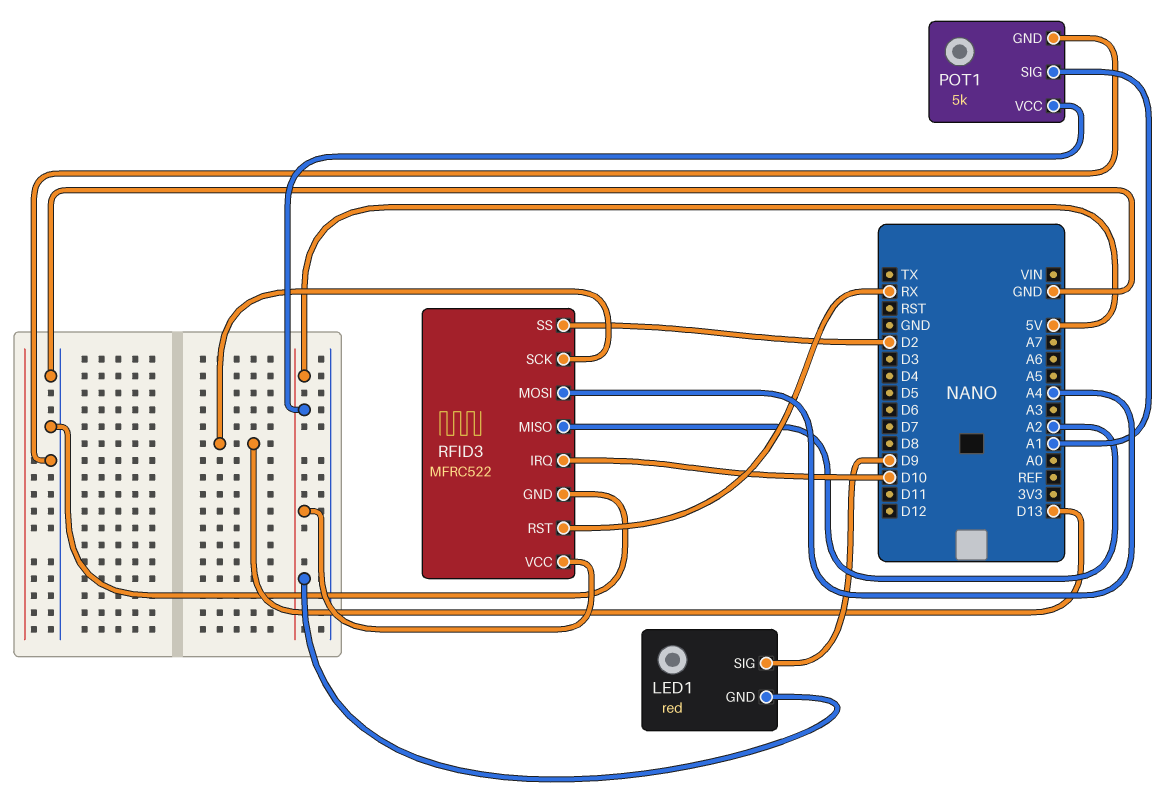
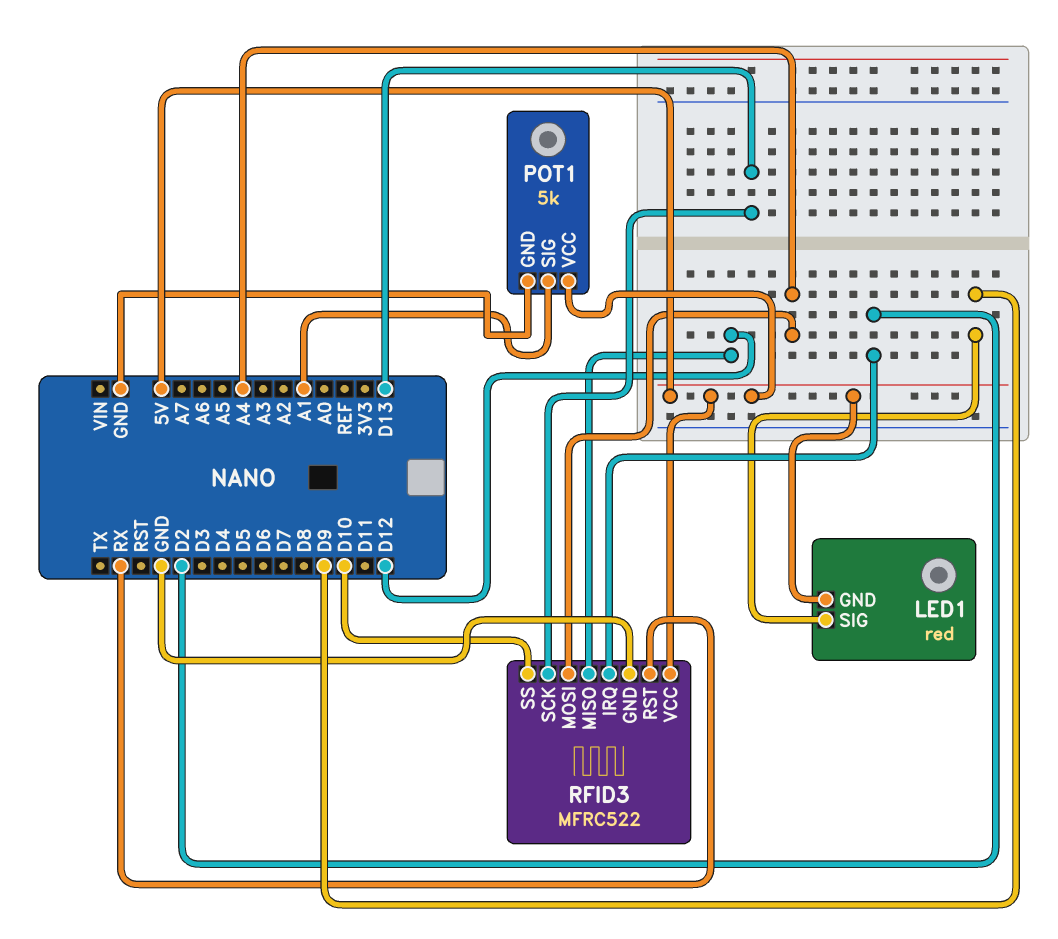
RFID3 pin IRQ: D10 -> D2
RFID3 pin MISO: A2 -> D12
RFID3 pin SS: D2 -> D10

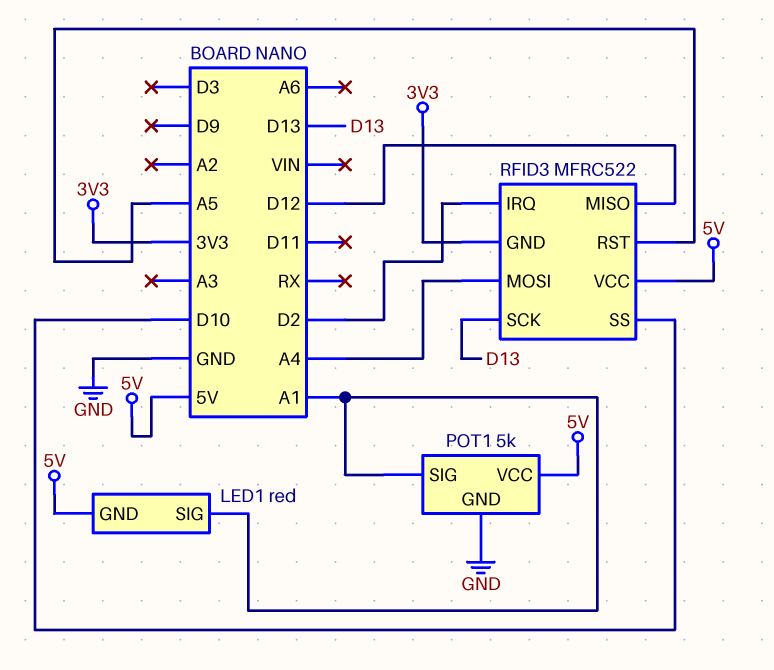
LED1 pin SIG: D9 -> A1
RFID3 pin GND: GND -> 3V3
RFID3 pin RST: RX -> A5

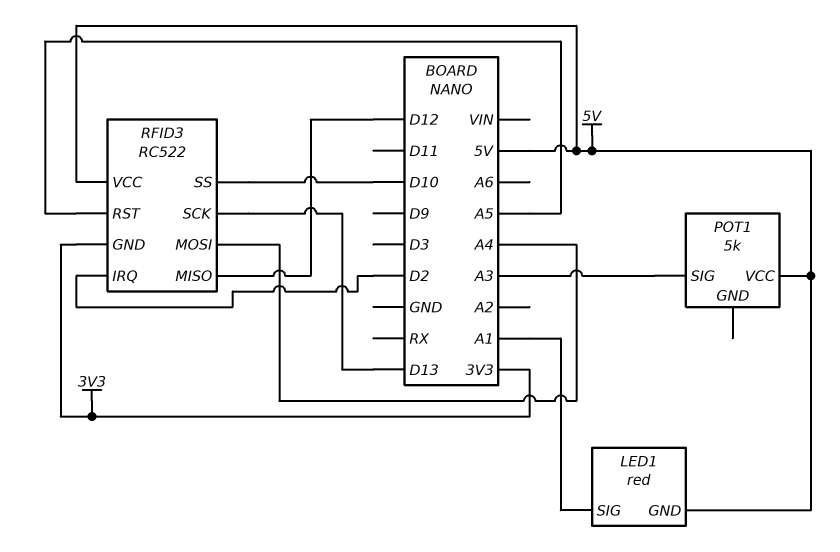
POT1 pin GND: GND -> none
POT1 pin SIG: A1 -> A3
RFID3: MFRC522 -> RC522

